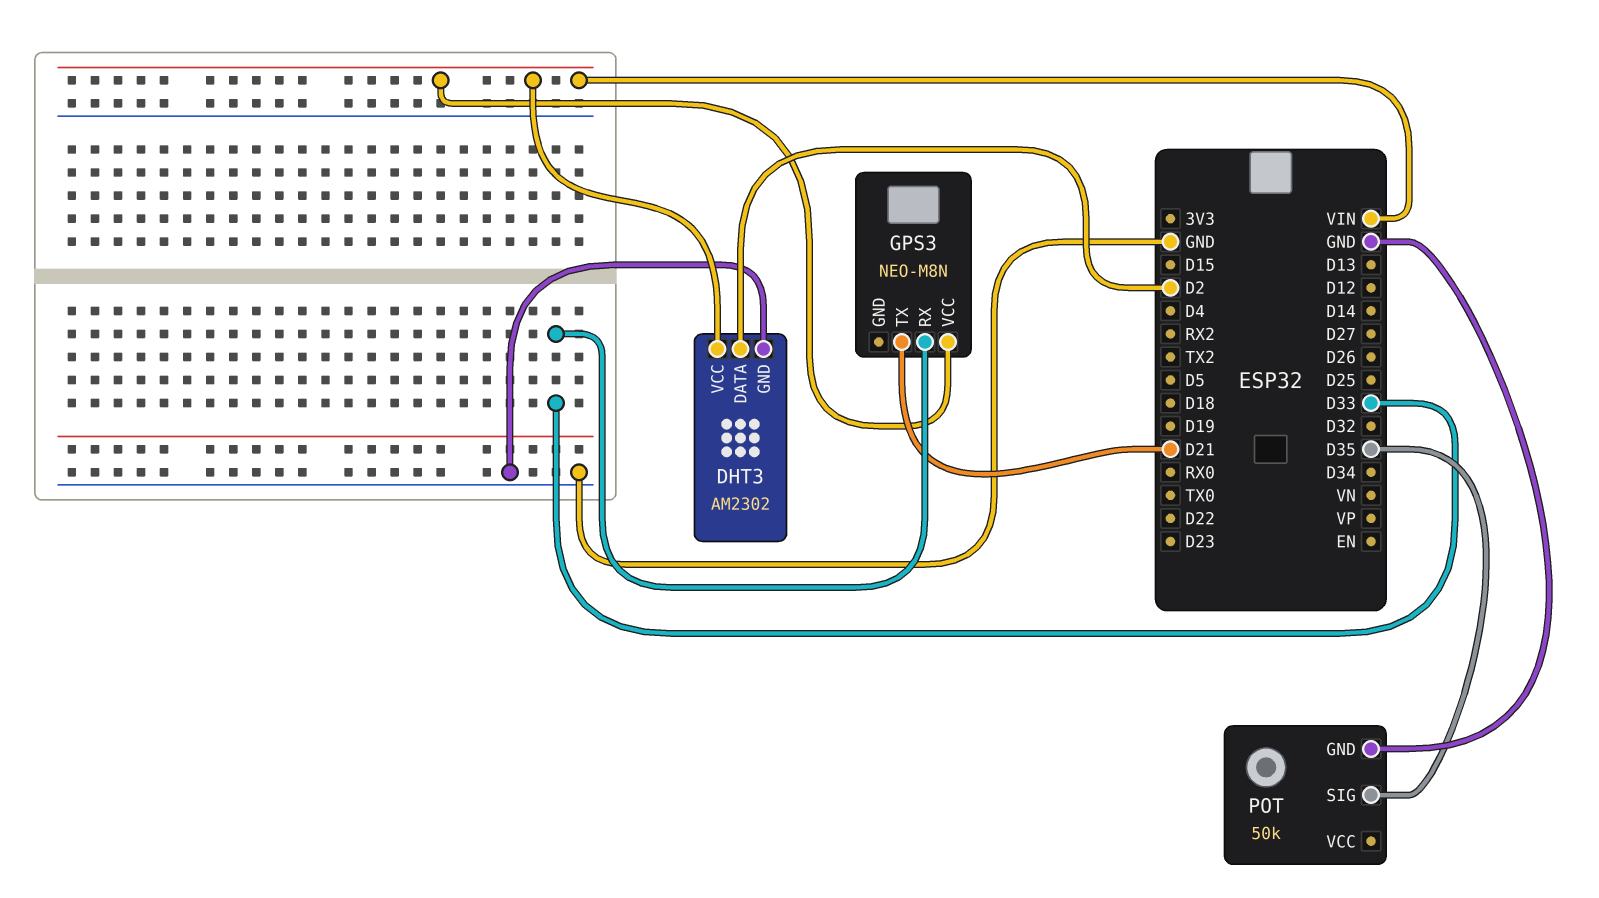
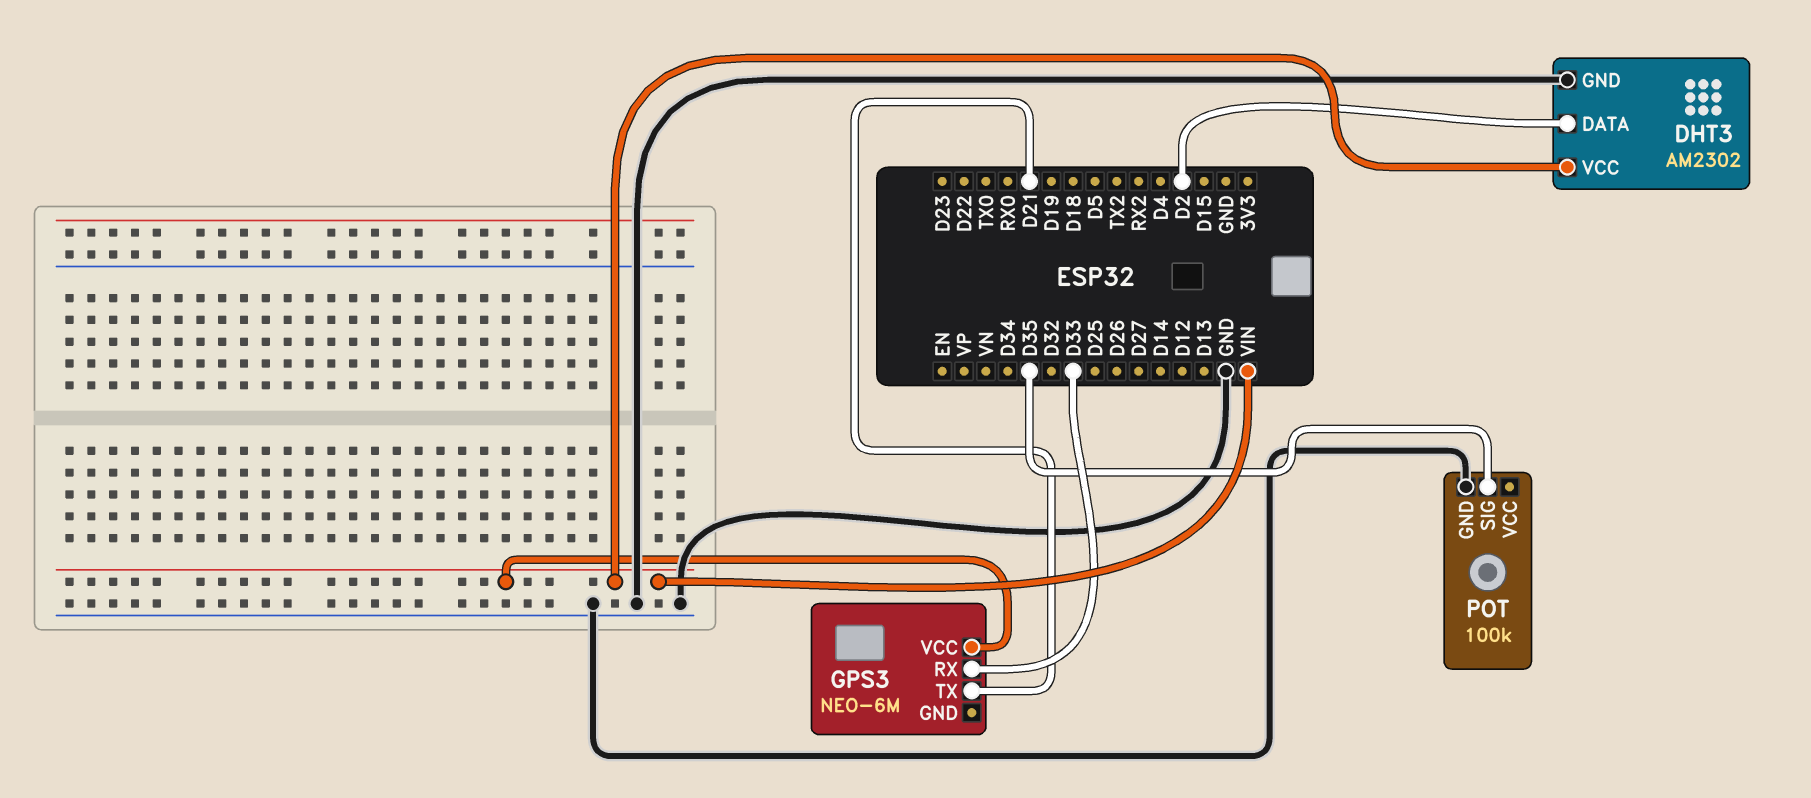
GPS3: NEO-M8N -> NEO-6M
POT: 50k -> 100k

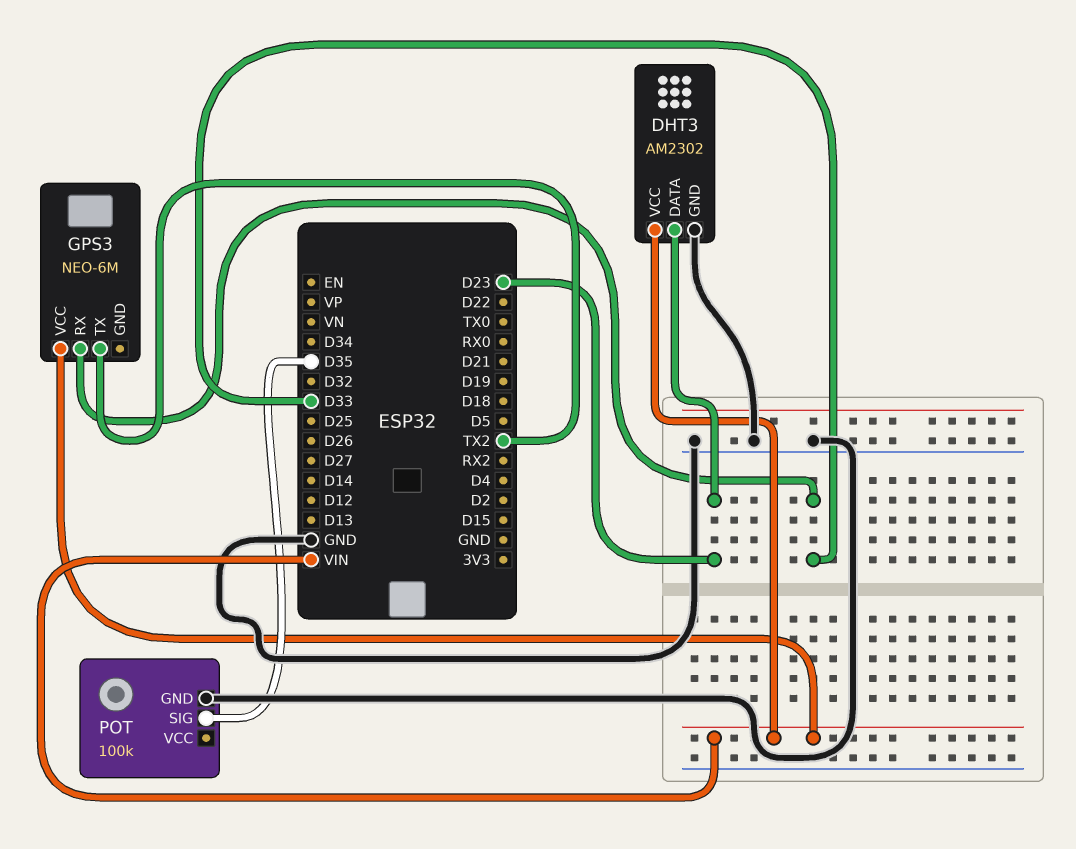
DHT3 pin DATA: D2 -> D23
GPS3 pin TX: D21 -> TX2

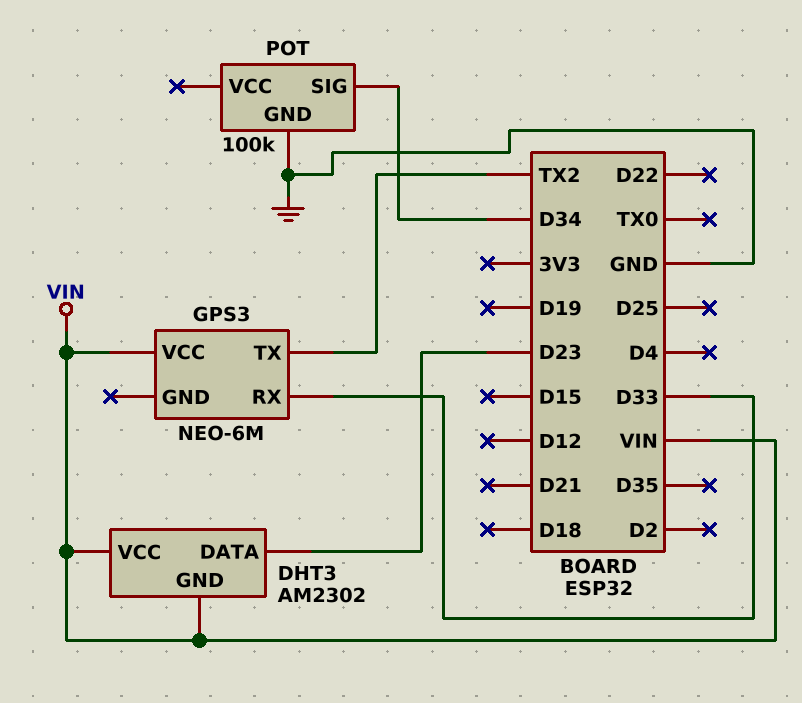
DHT3 pin GND: GND -> VIN
POT pin SIG: D35 -> D34

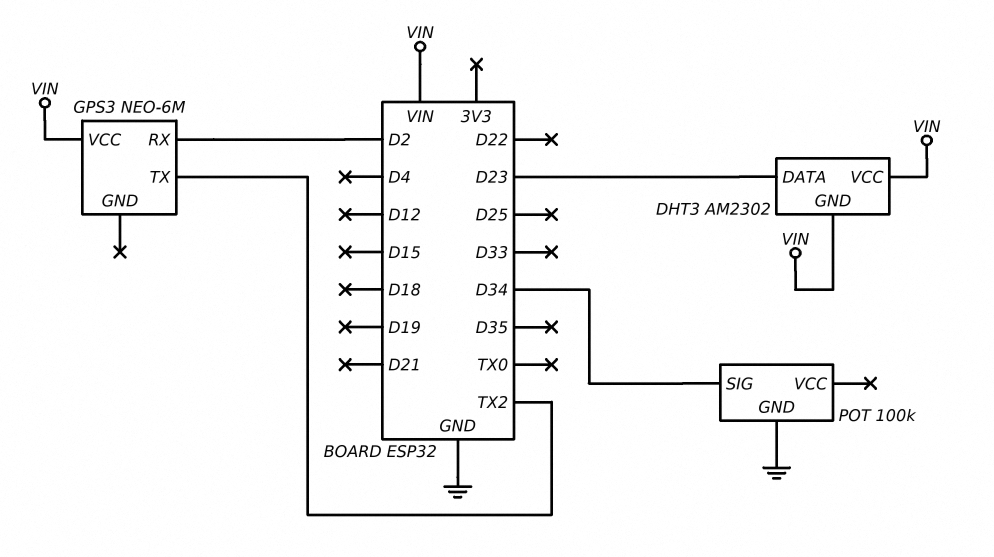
GPS3 pin RX: D33 -> D2

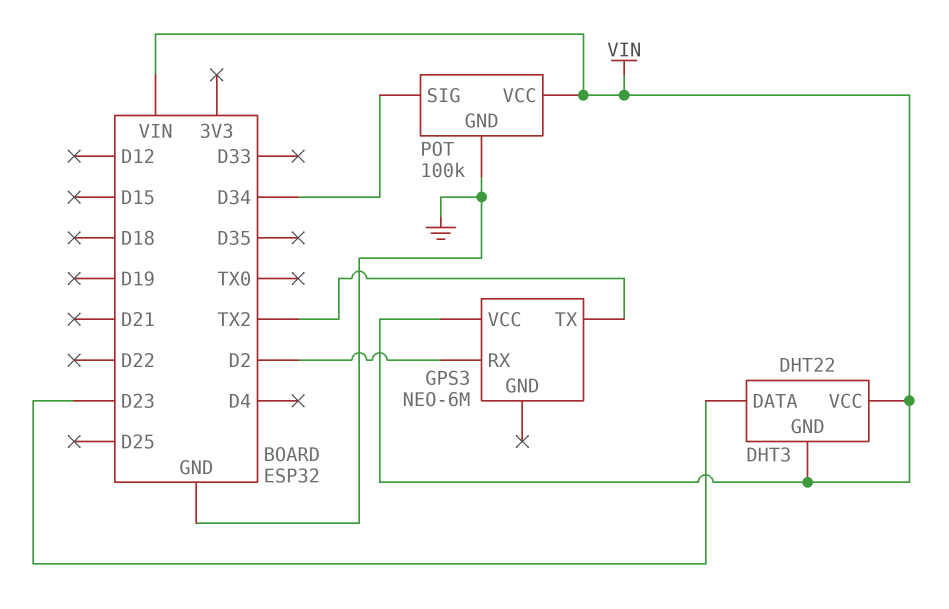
DHT3: AM2302 -> DHT22
POT pin VCC: none -> VIN

